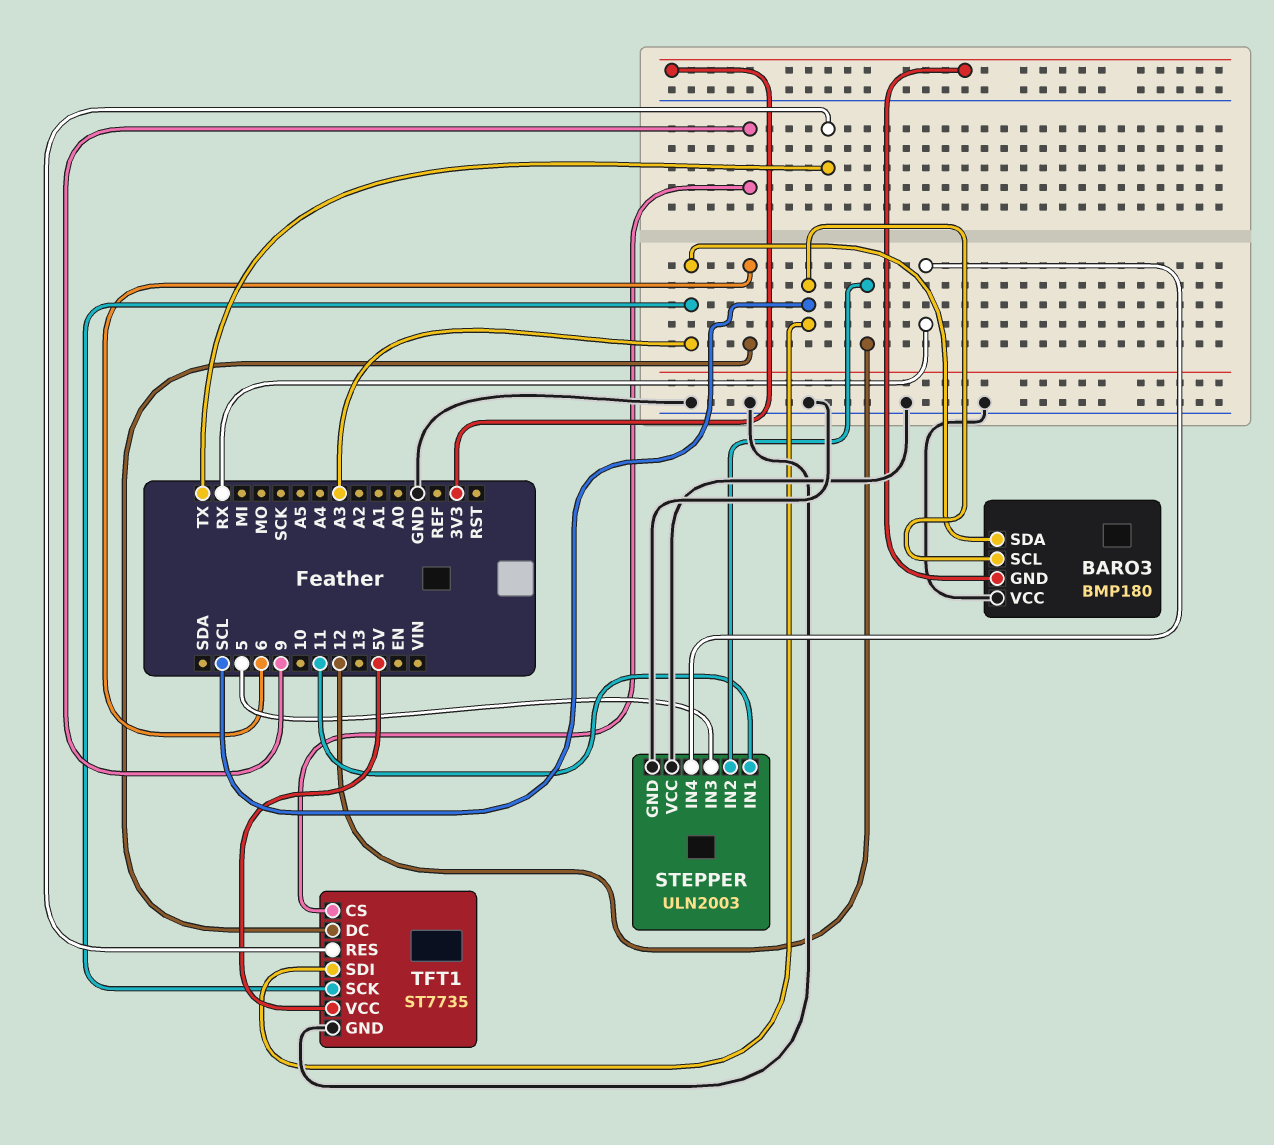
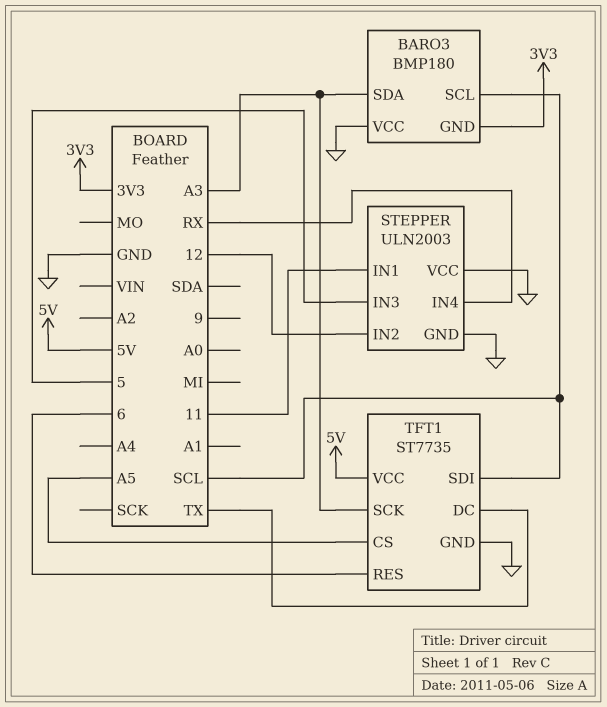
TFT1 pin CS: 9 -> A5
TFT1 pin DC: 6 -> TX
TFT1 pin RES: TX -> 6

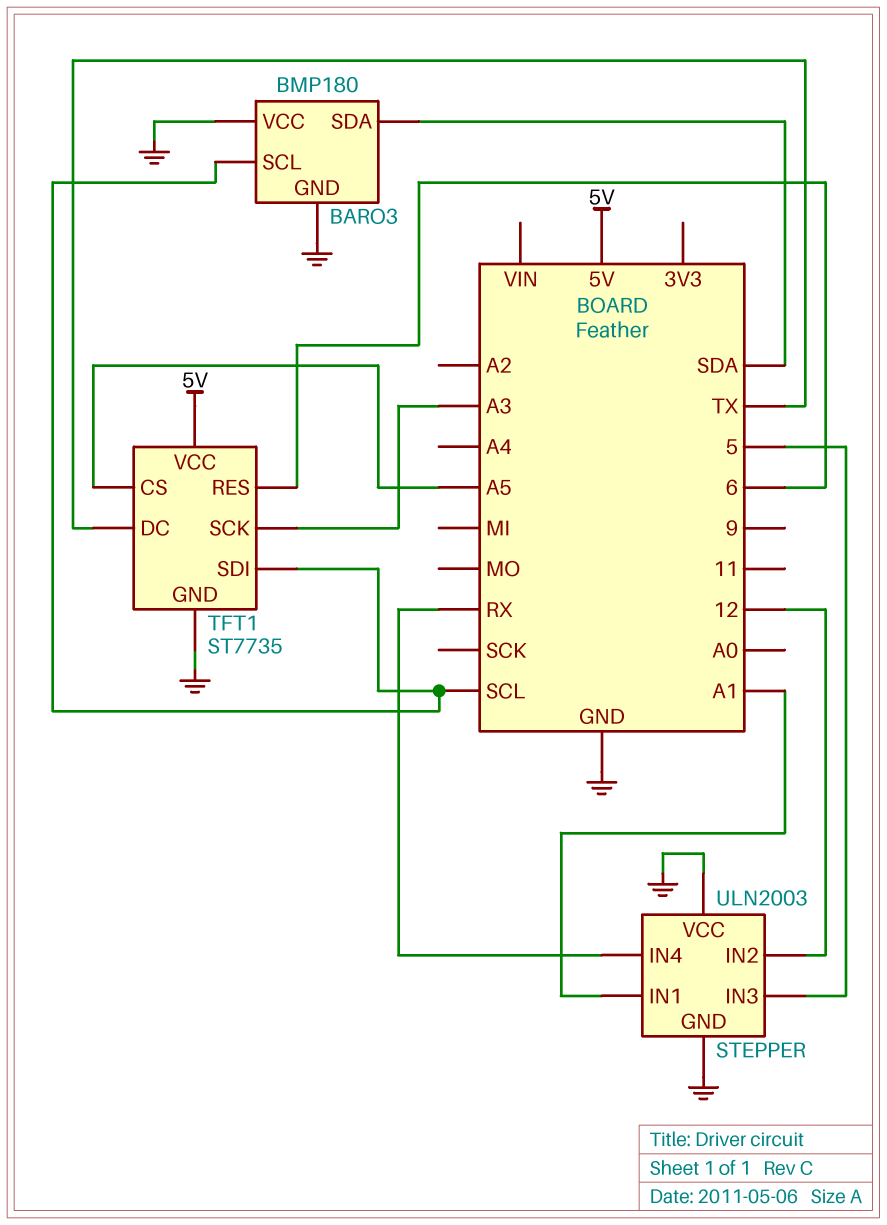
BARO3 pin GND: 3V3 -> GND
BARO3 pin SDA: A3 -> SDA
STEPPER pin IN1: 11 -> A1

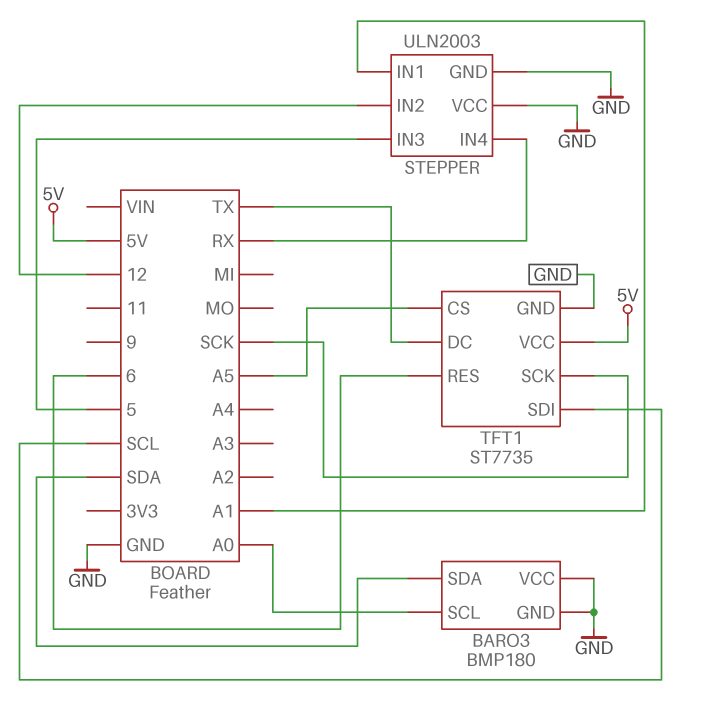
BARO3 pin SCL: SCL -> A0
TFT1 pin SCK: A3 -> SCK

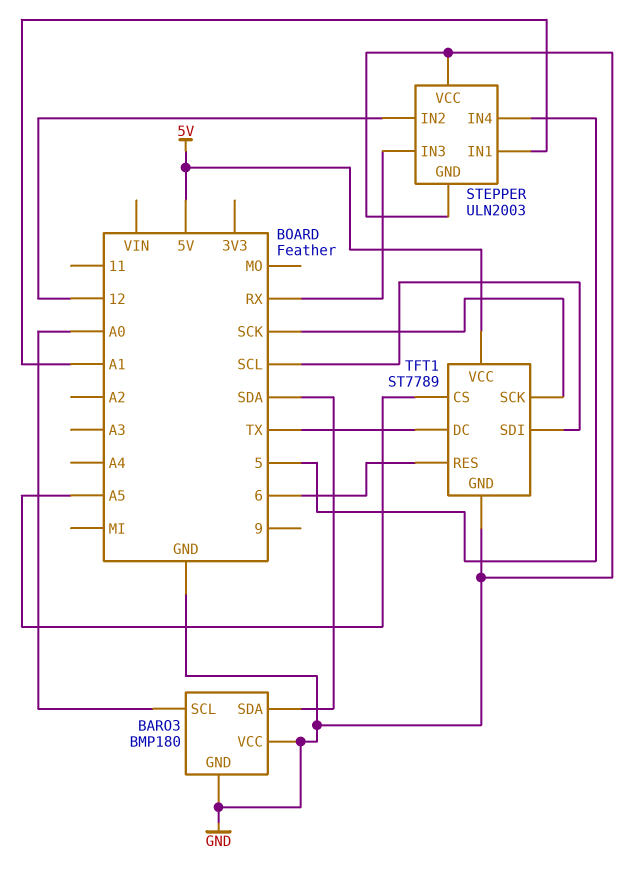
STEPPER pin IN3: 5 -> RX
STEPPER pin IN4: RX -> 5
TFT1: ST7735 -> ST7789

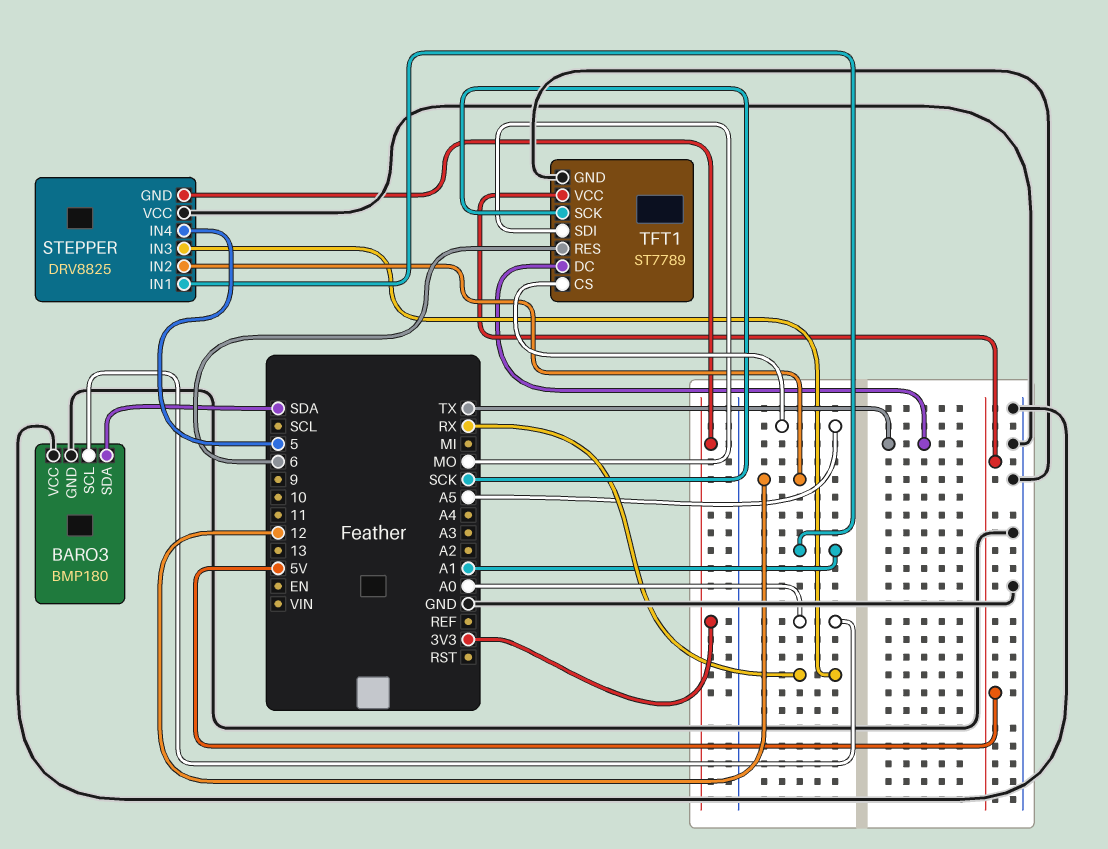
STEPPER: ULN2003 -> DRV8825
STEPPER pin GND: GND -> 3V3
TFT1 pin SDI: SCL -> MO

